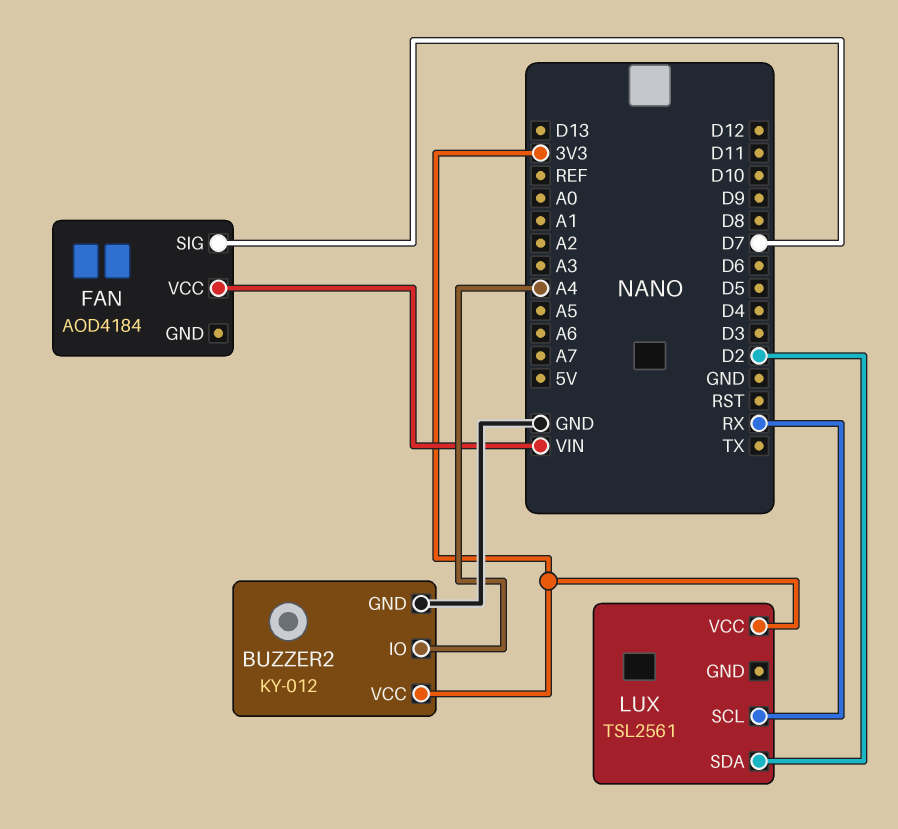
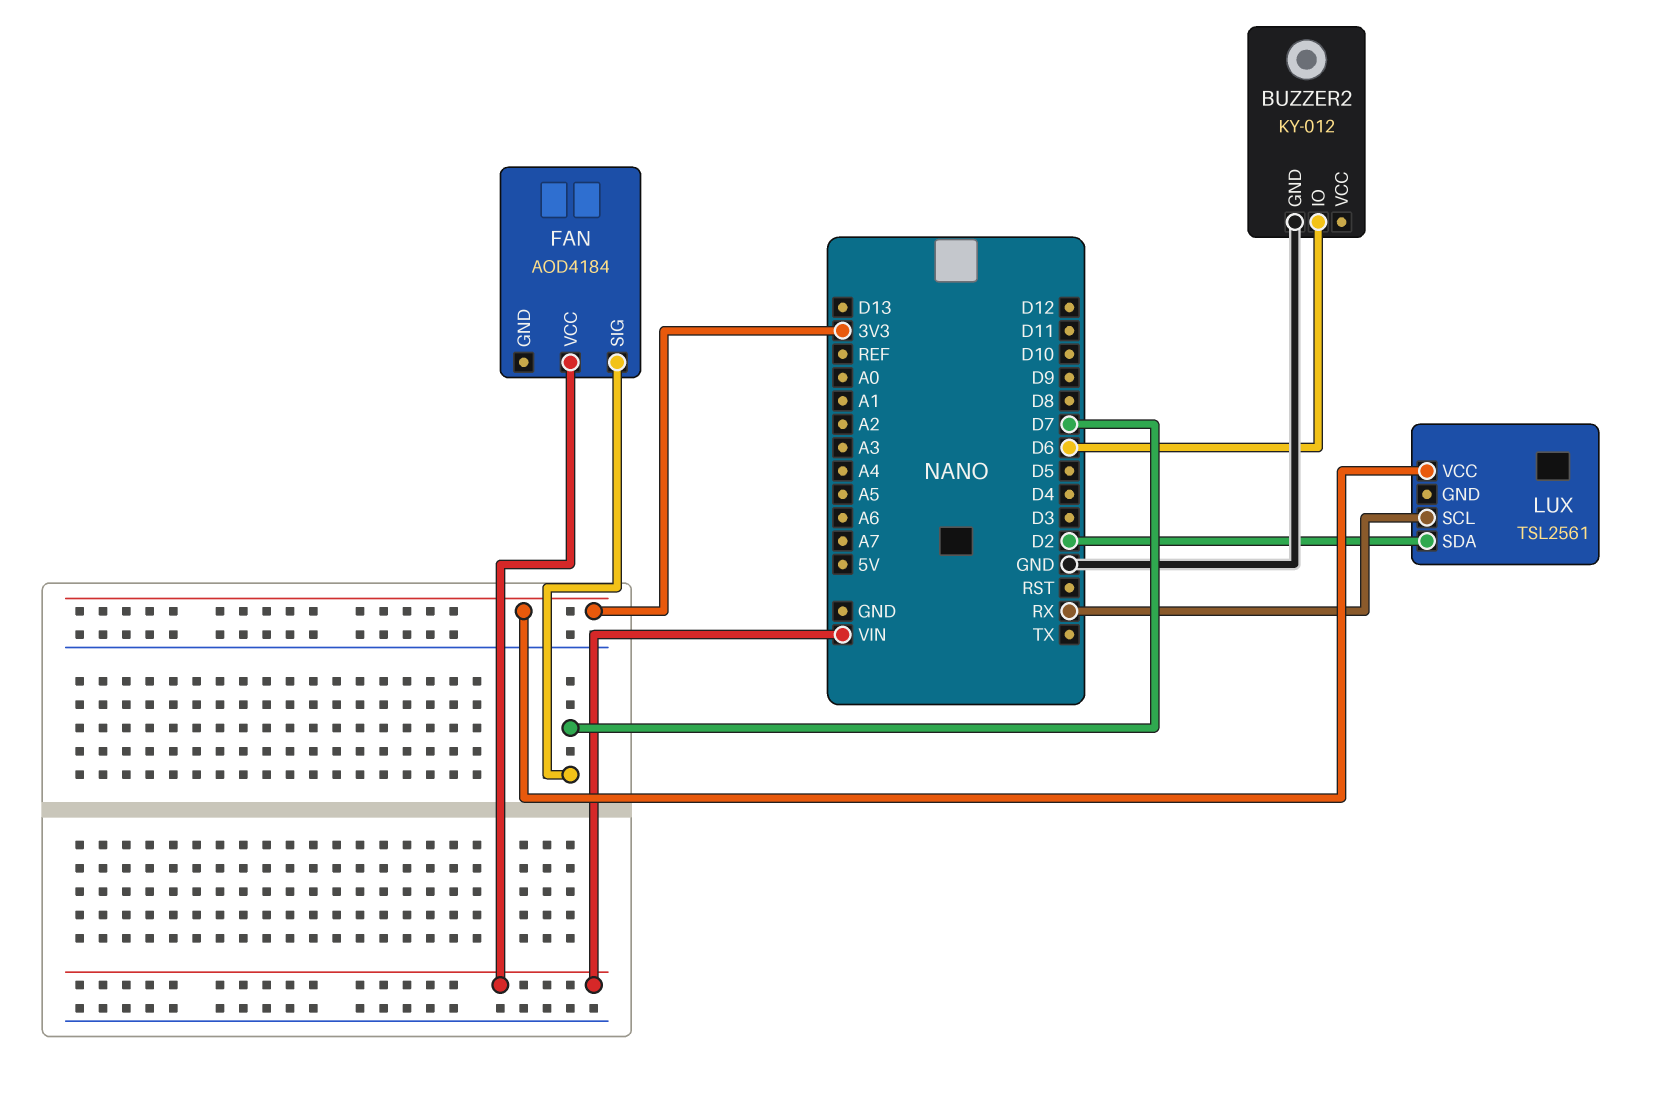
BUZZER2 pin IO: A4 -> D6
BUZZER2 pin VCC: 3V3 -> none

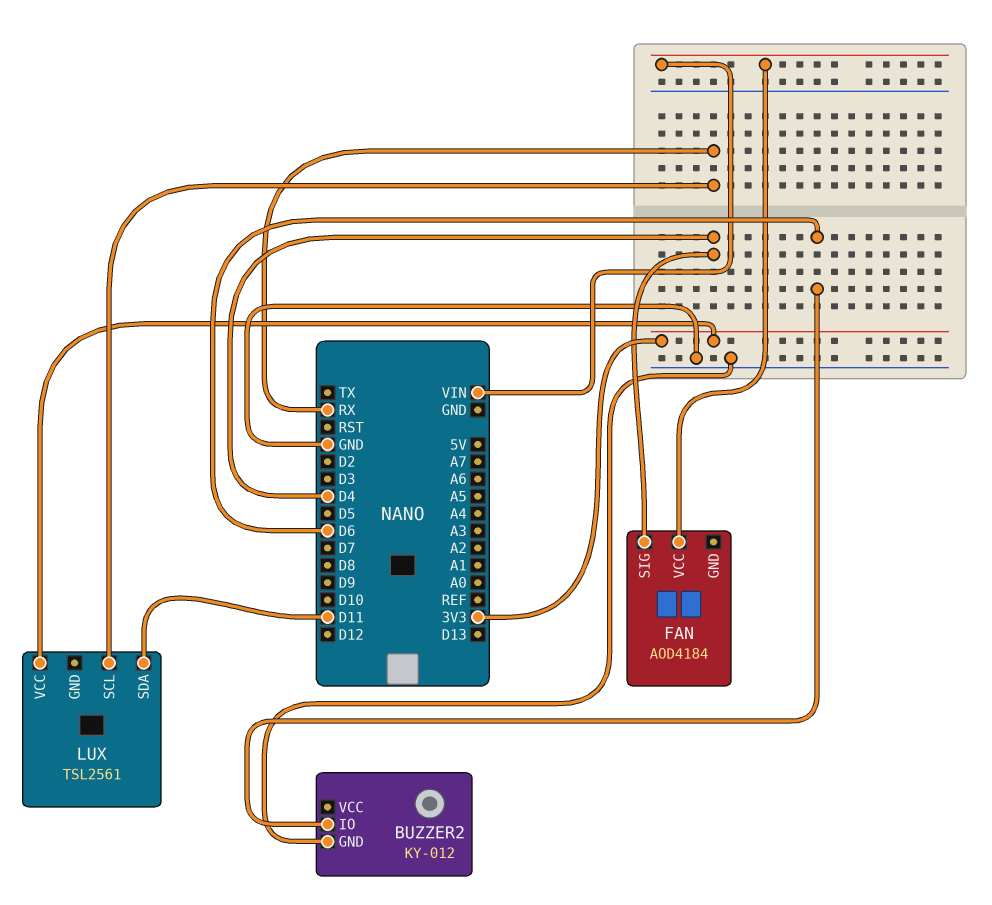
FAN pin SIG: D7 -> D4
LUX pin SDA: D2 -> D11

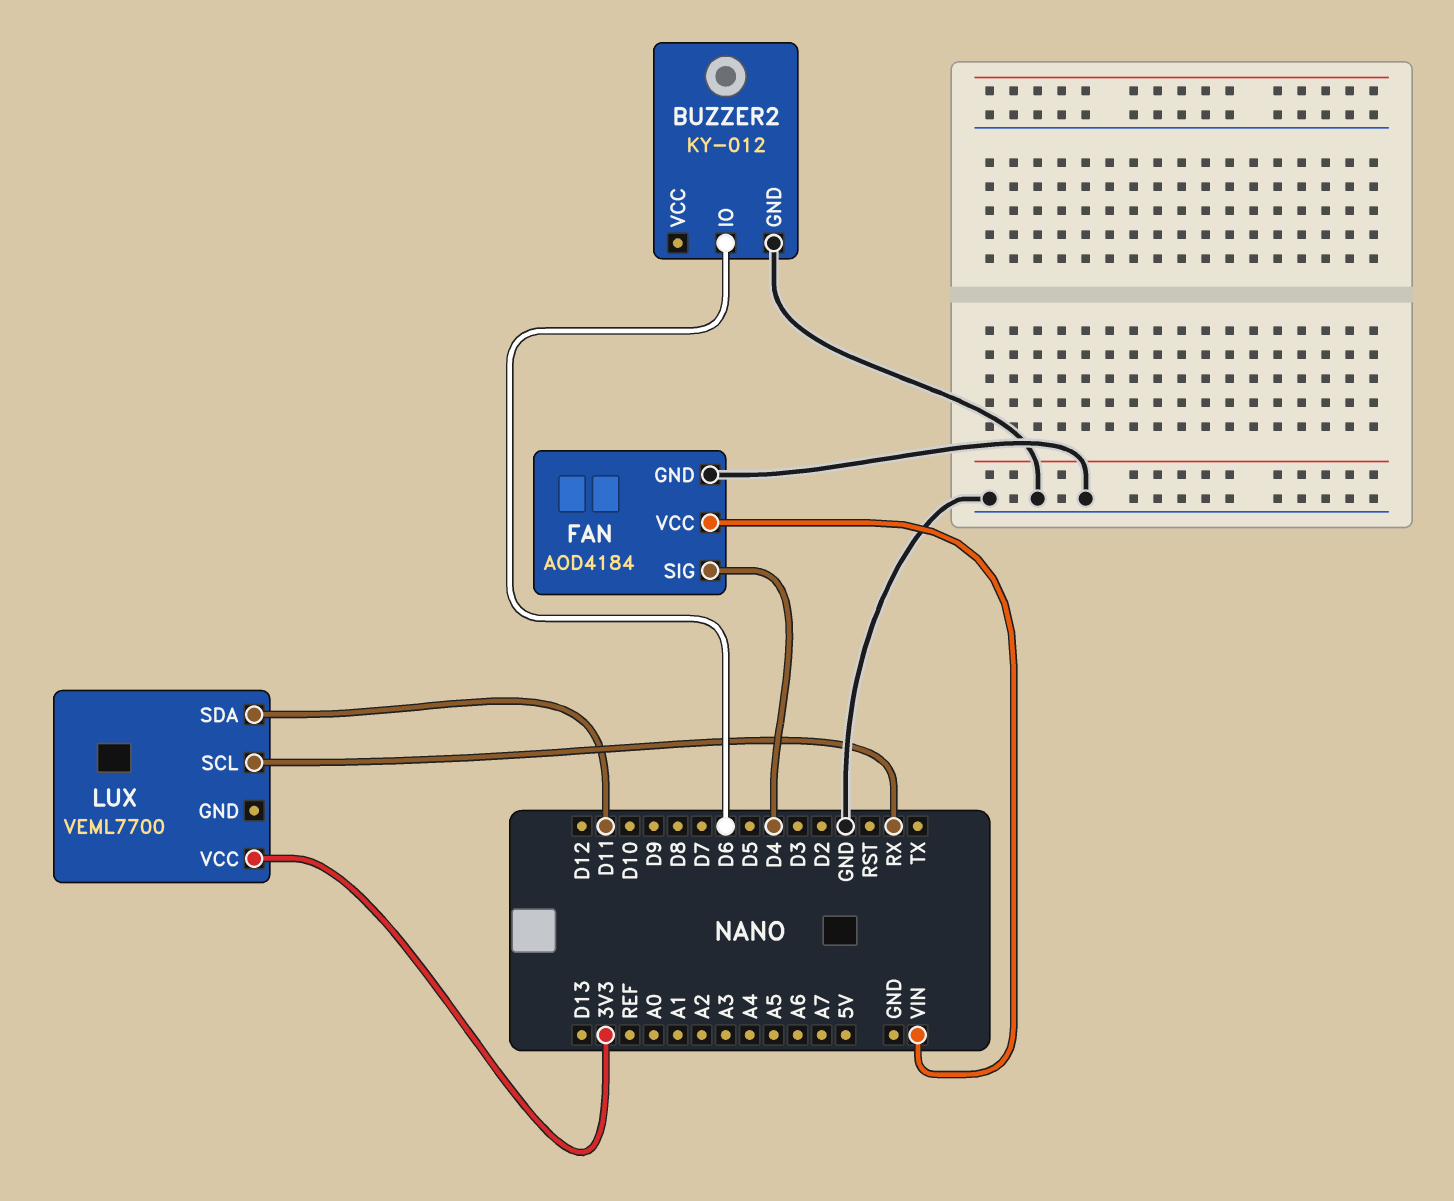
FAN pin GND: none -> GND
LUX: TSL2561 -> VEML7700

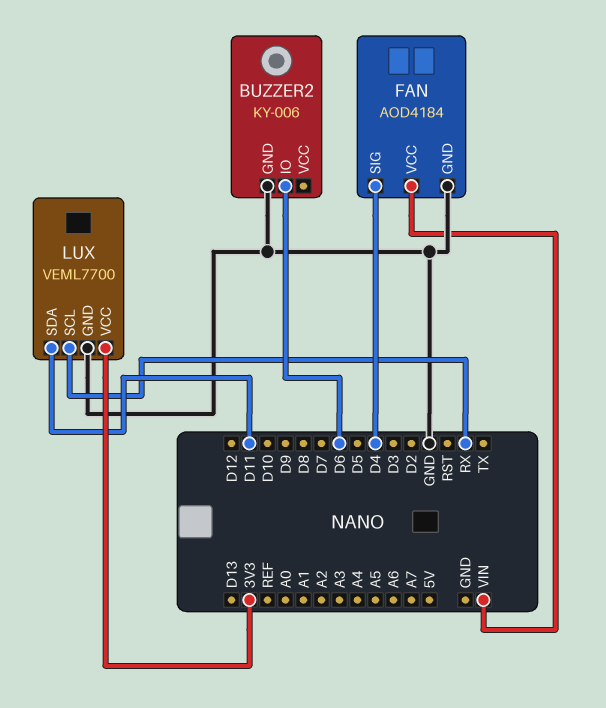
BUZZER2: KY-012 -> KY-006
LUX pin GND: none -> GND

